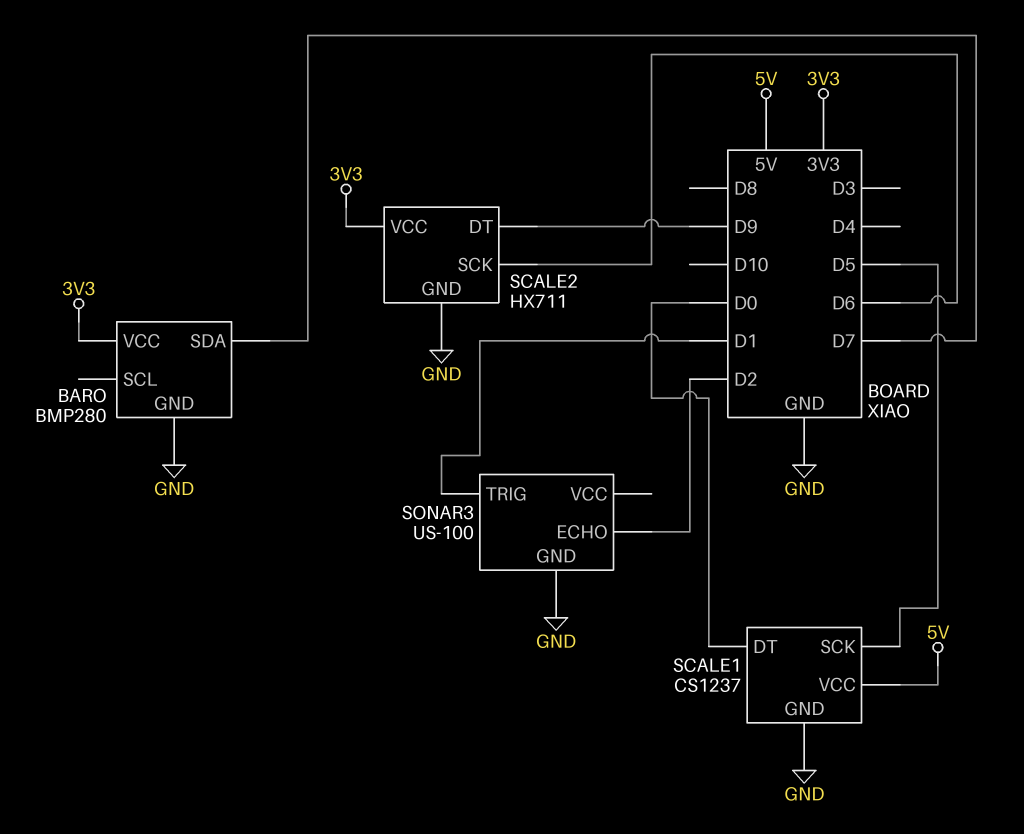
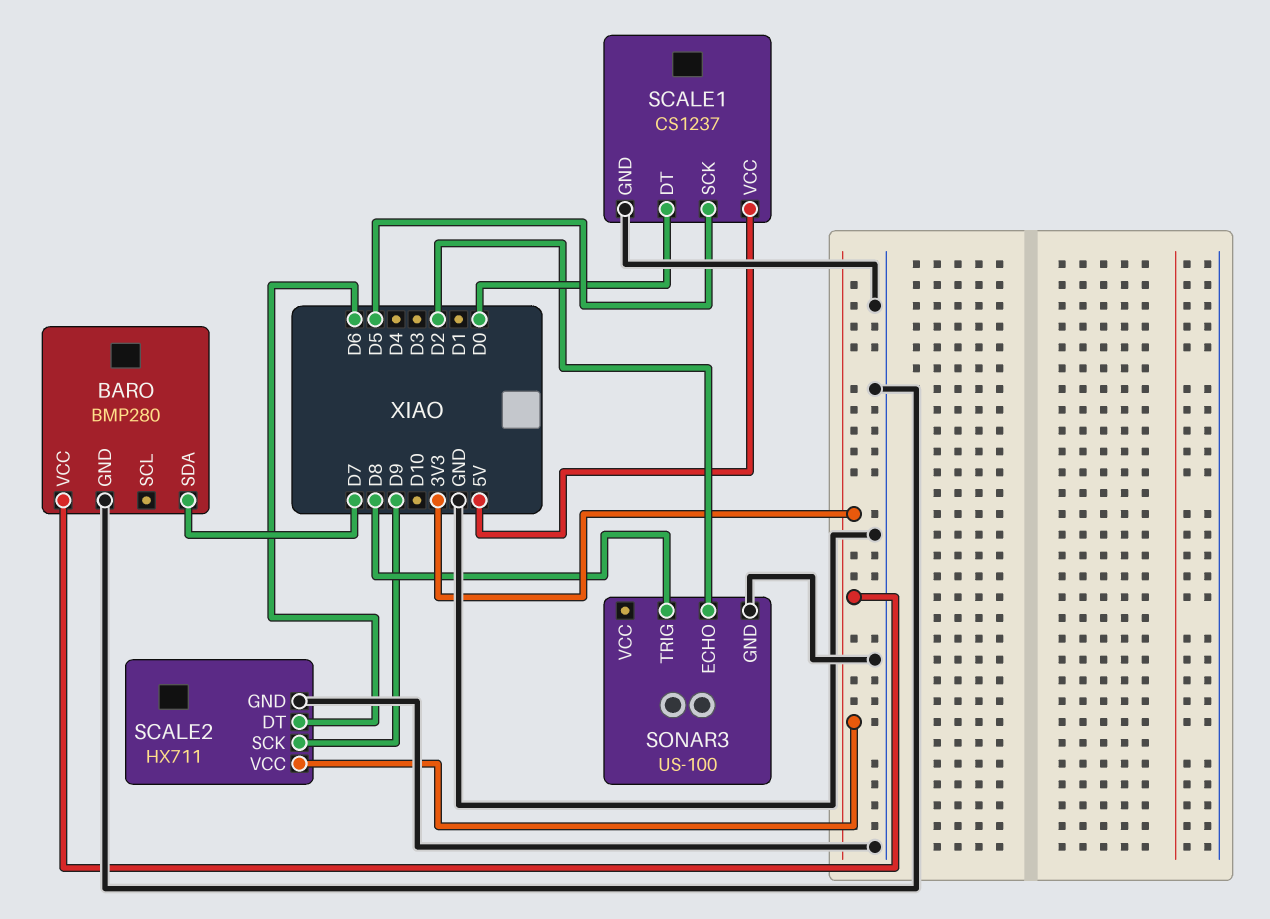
SCALE2 pin DT: D9 -> D6
SCALE2 pin SCK: D6 -> D9
SONAR3 pin TRIG: D1 -> D8

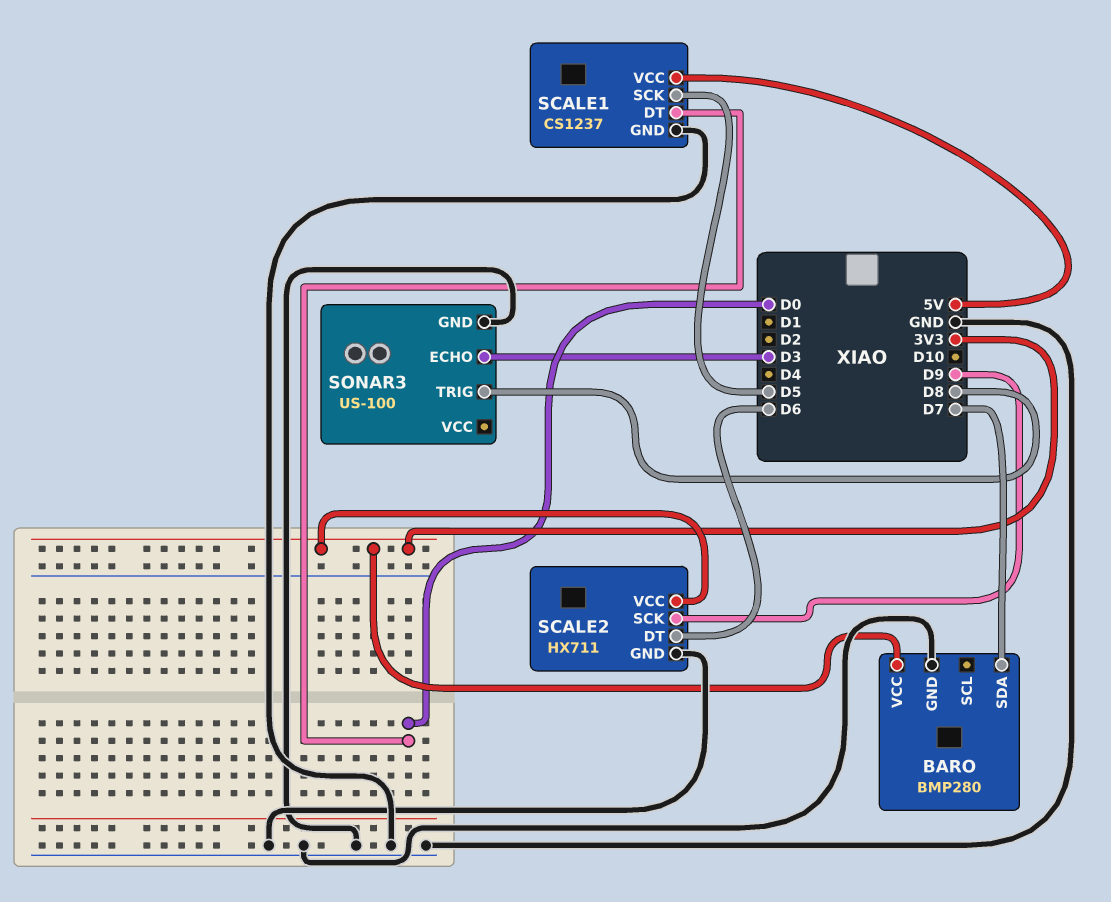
SONAR3 pin ECHO: D2 -> D3

